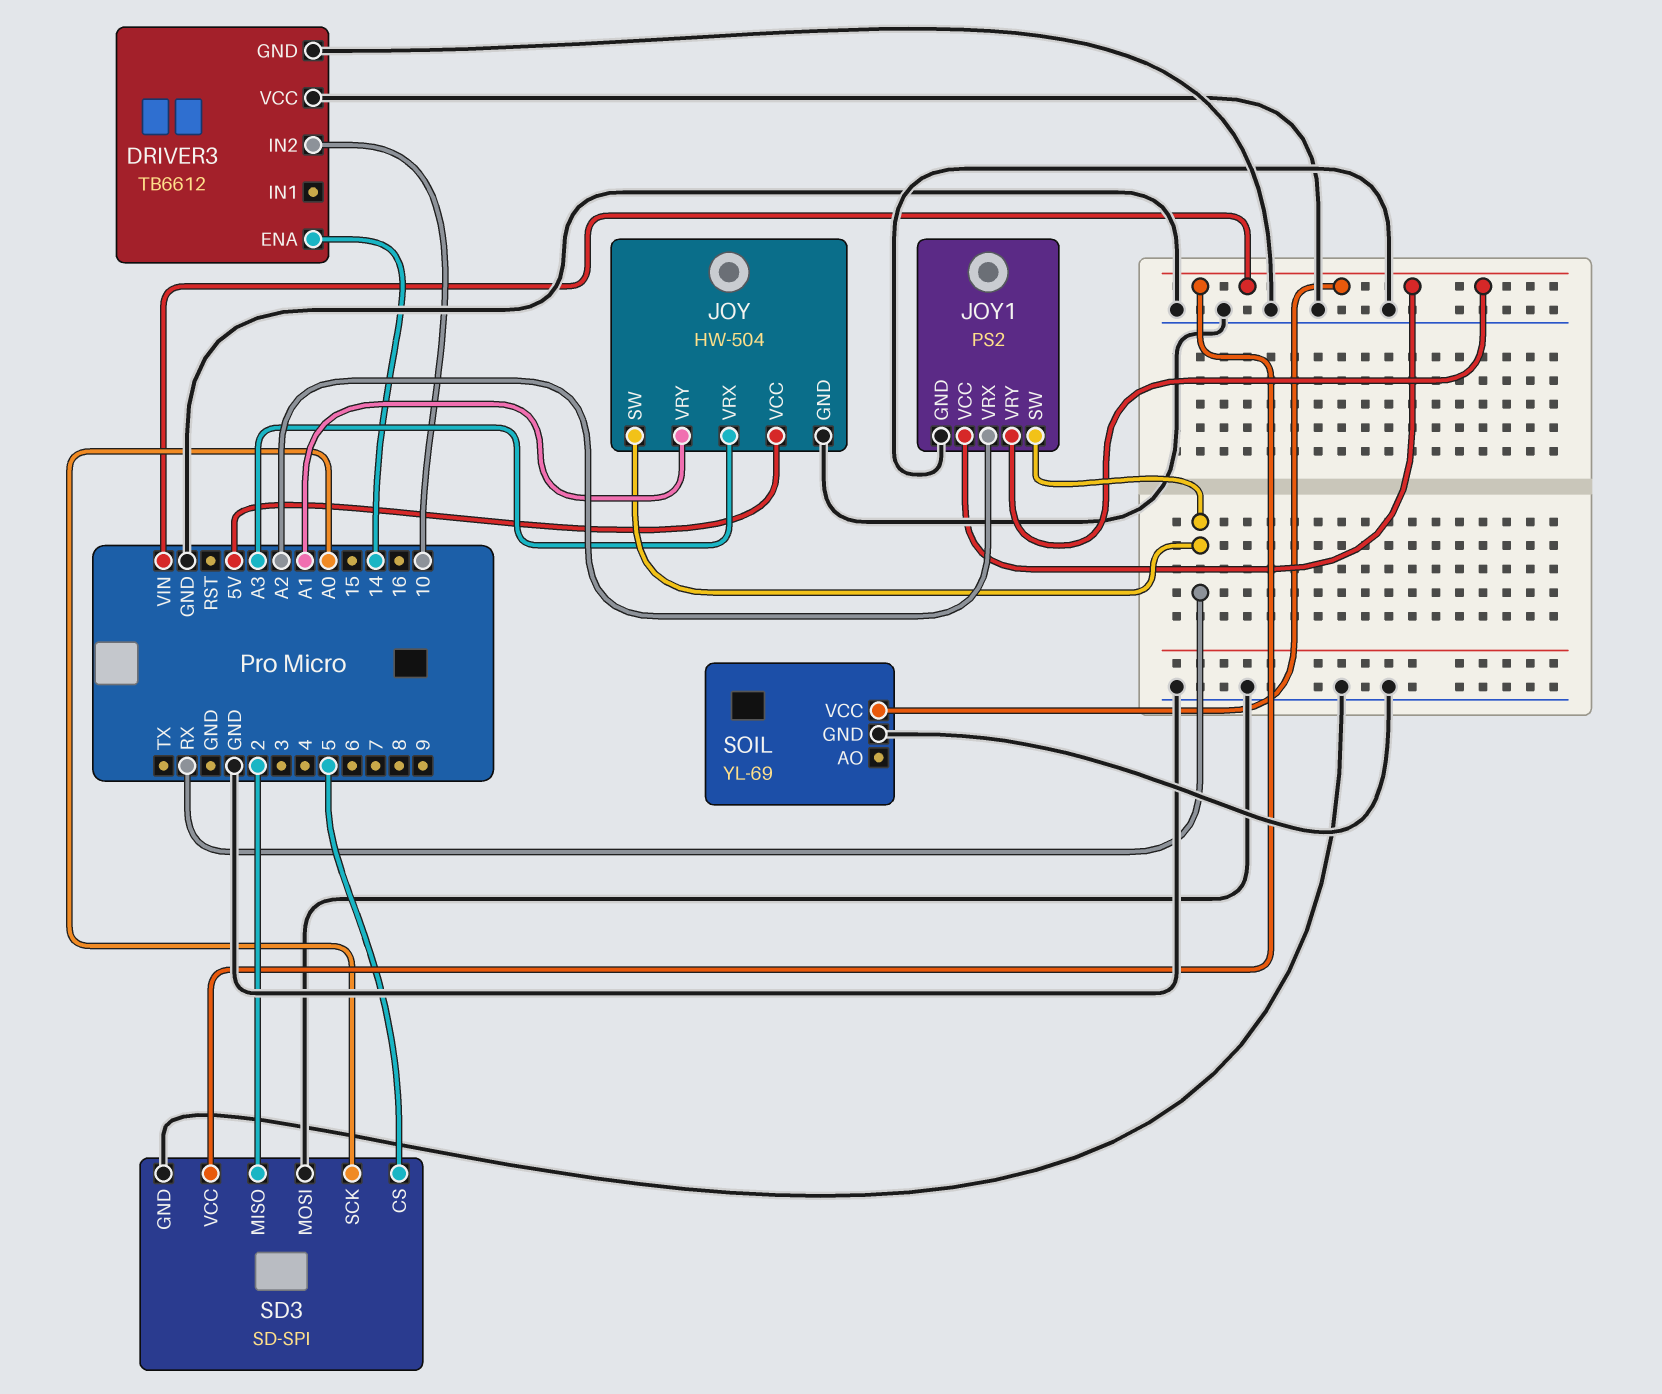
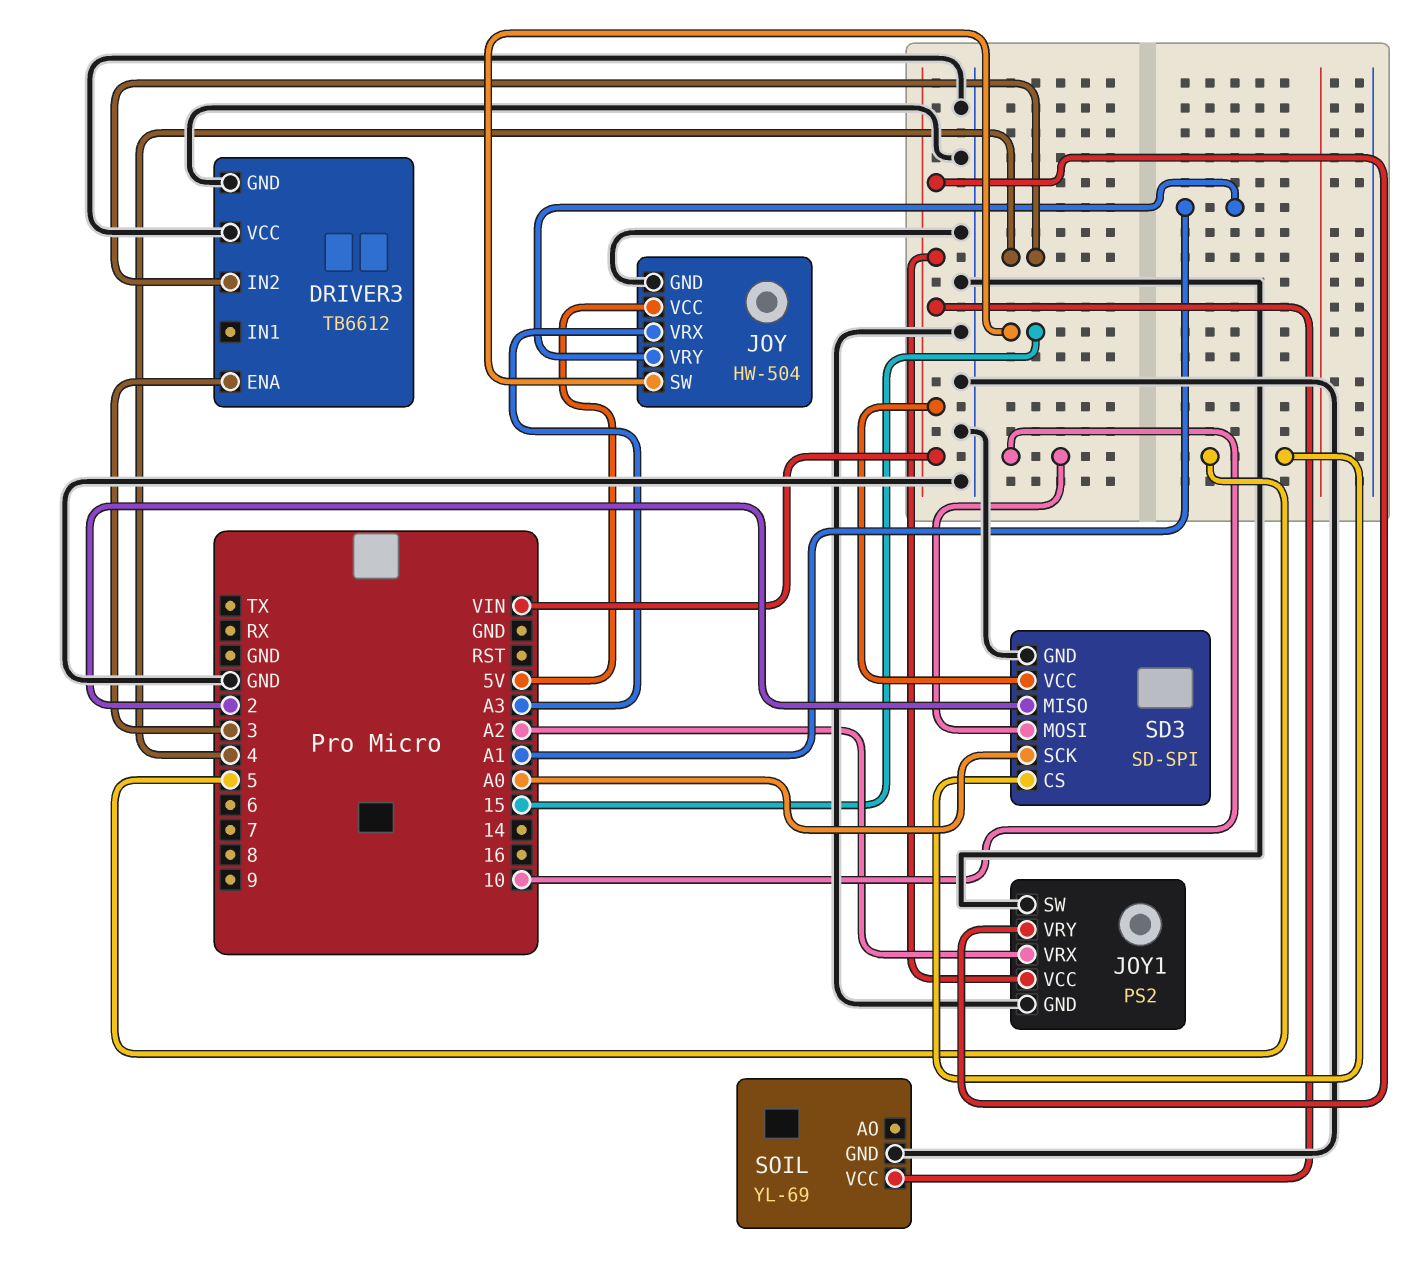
DRIVER3 pin ENA: 14 -> 3
DRIVER3 pin IN2: 10 -> 4
JOY pin SW: RX -> 15
JOY1 pin SW: RX -> GND
SD3 pin MOSI: GND -> 10

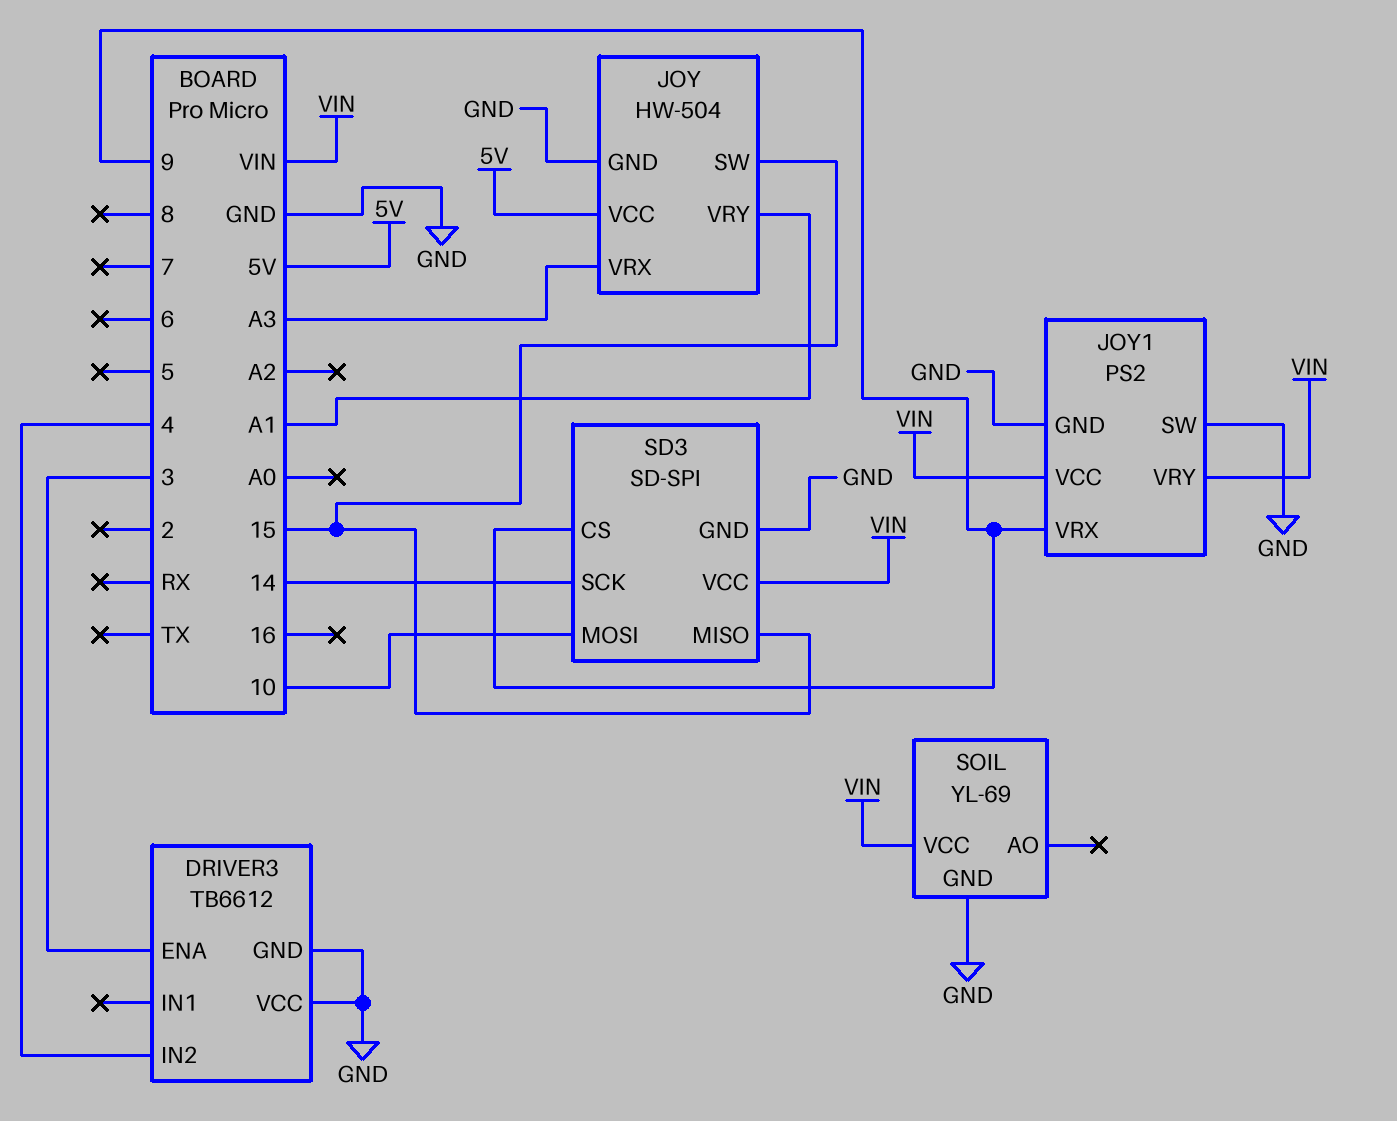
JOY1 pin VRX: A2 -> 9
SD3 pin CS: 5 -> 9
SD3 pin MISO: 2 -> 15
SD3 pin SCK: A0 -> 14

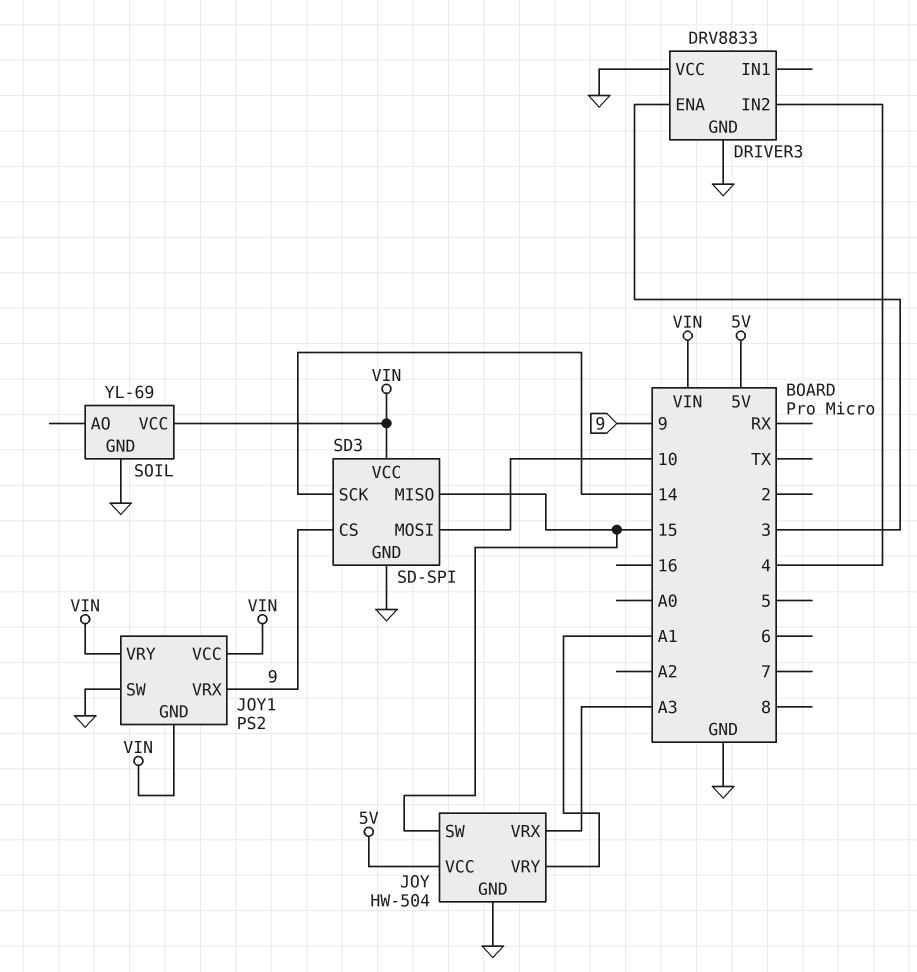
DRIVER3: TB6612 -> DRV8833
JOY1 pin GND: GND -> VIN

